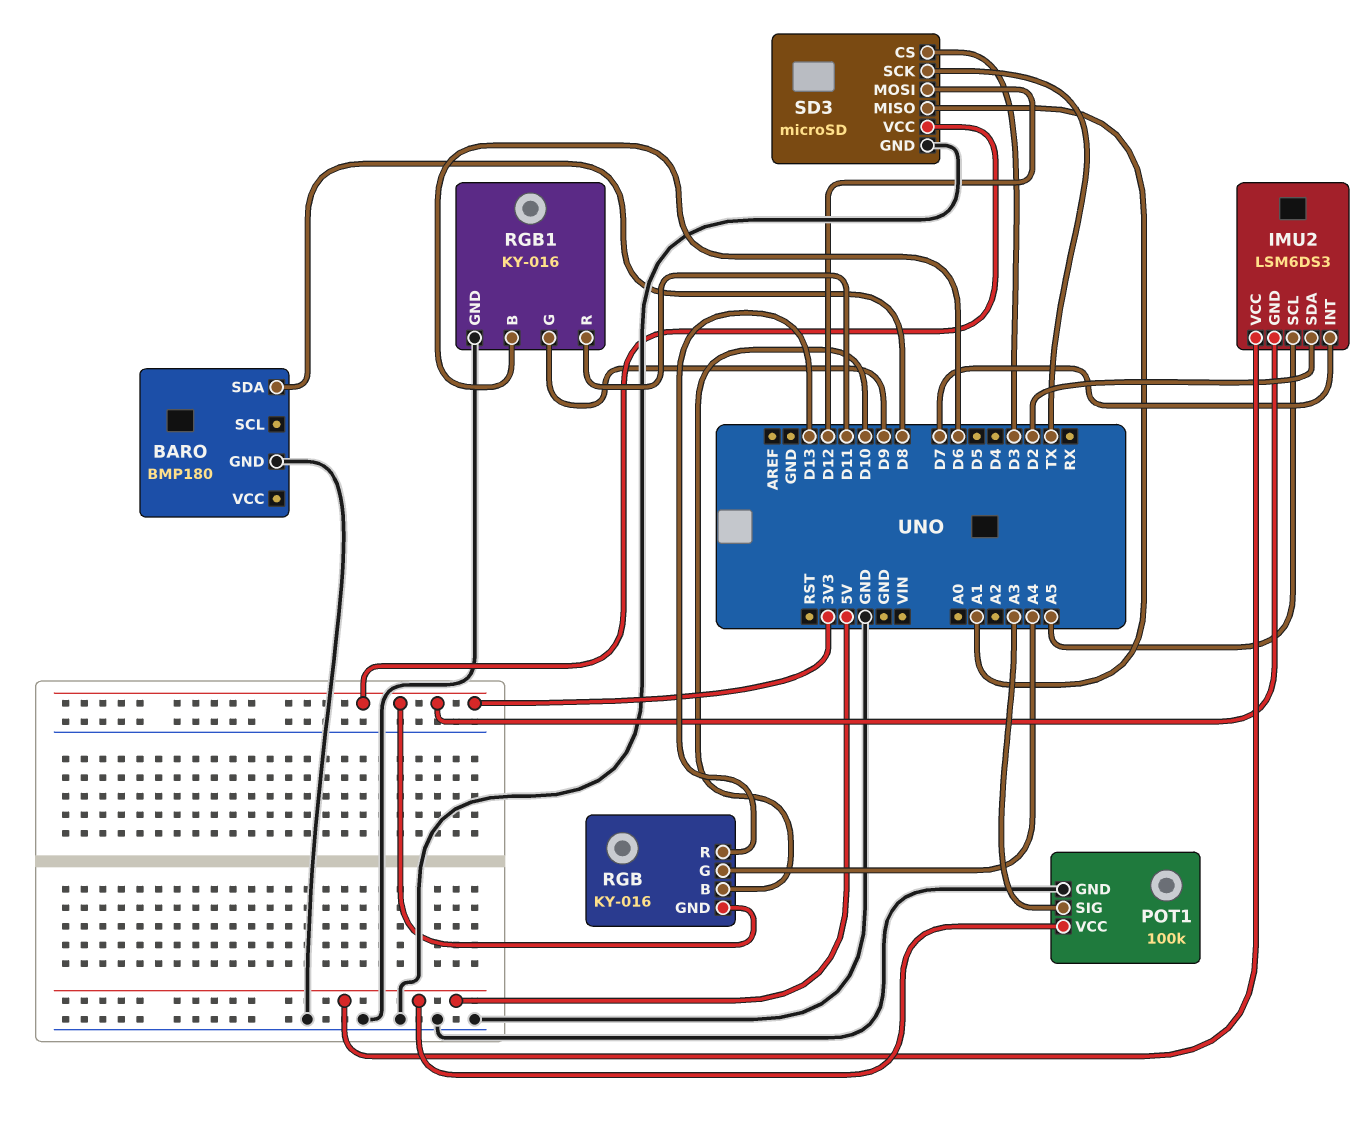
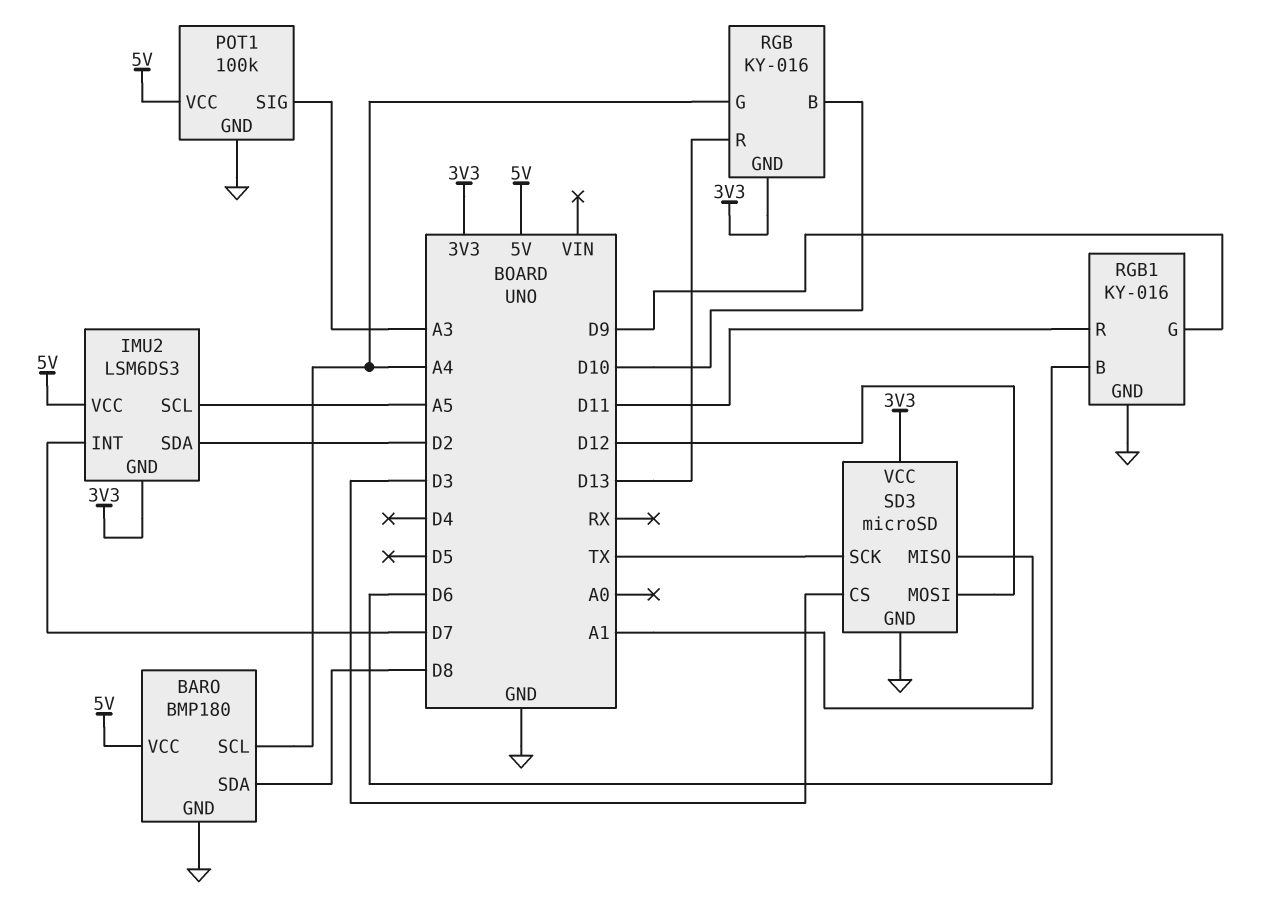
BARO pin SCL: none -> A4
BARO pin VCC: none -> 5V

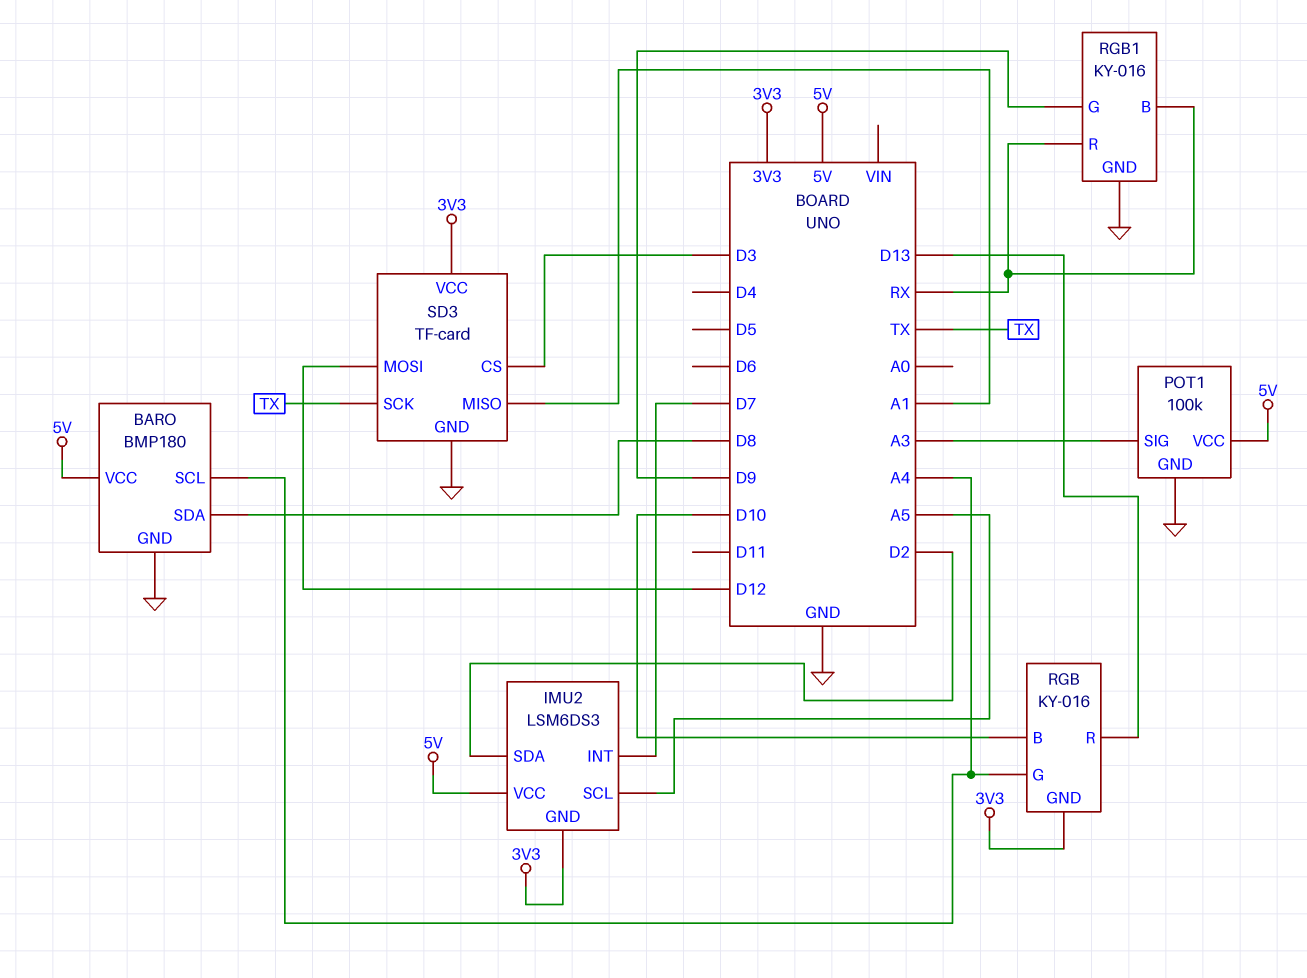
RGB1 pin B: D6 -> RX
RGB1 pin R: D11 -> RX
SD3: microSD -> TF-card

